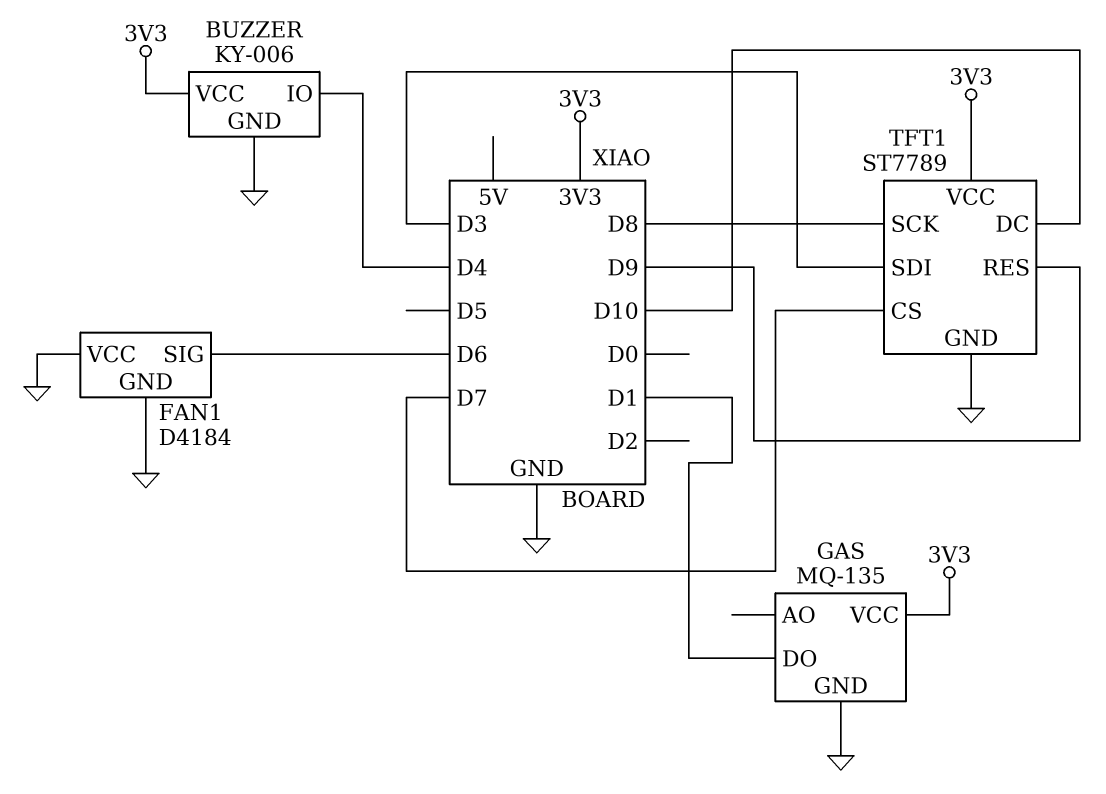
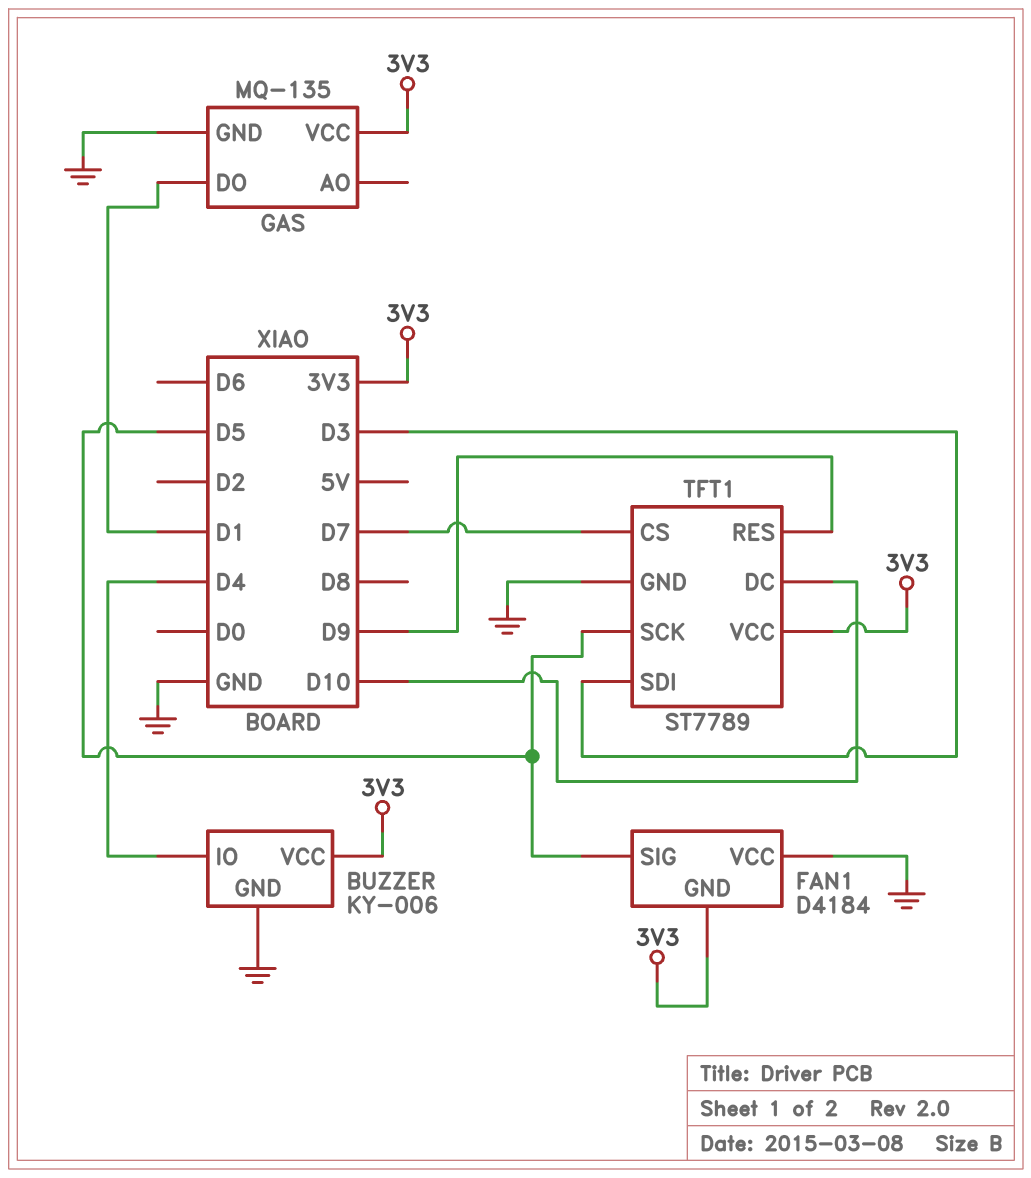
FAN1 pin GND: GND -> 3V3
FAN1 pin SIG: D6 -> D5
TFT1 pin SCK: D8 -> D5

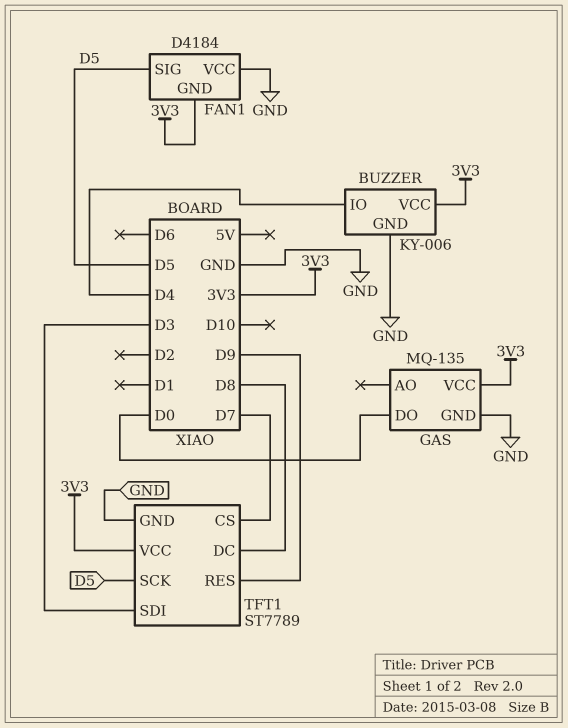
GAS pin DO: D1 -> D0
TFT1 pin DC: D10 -> D8

